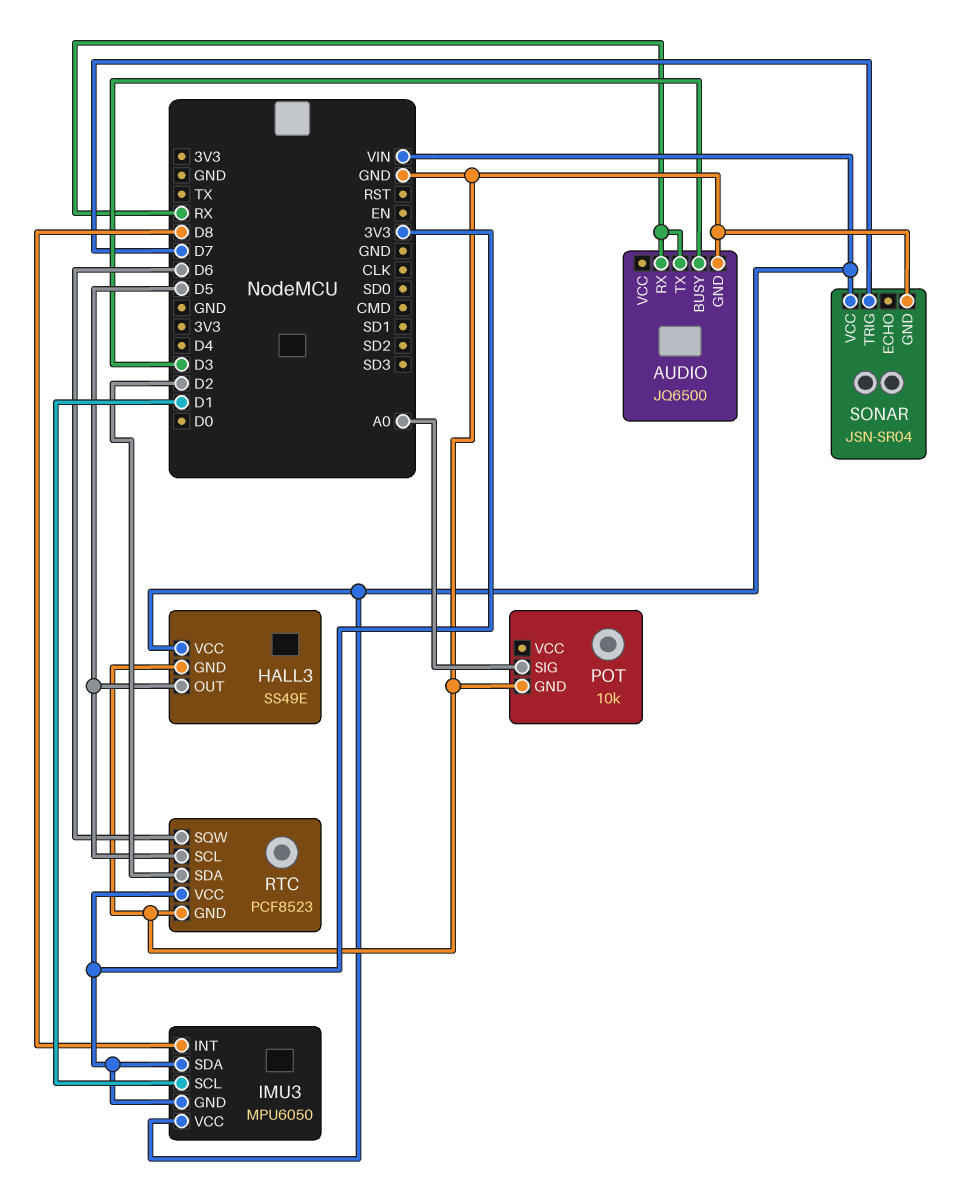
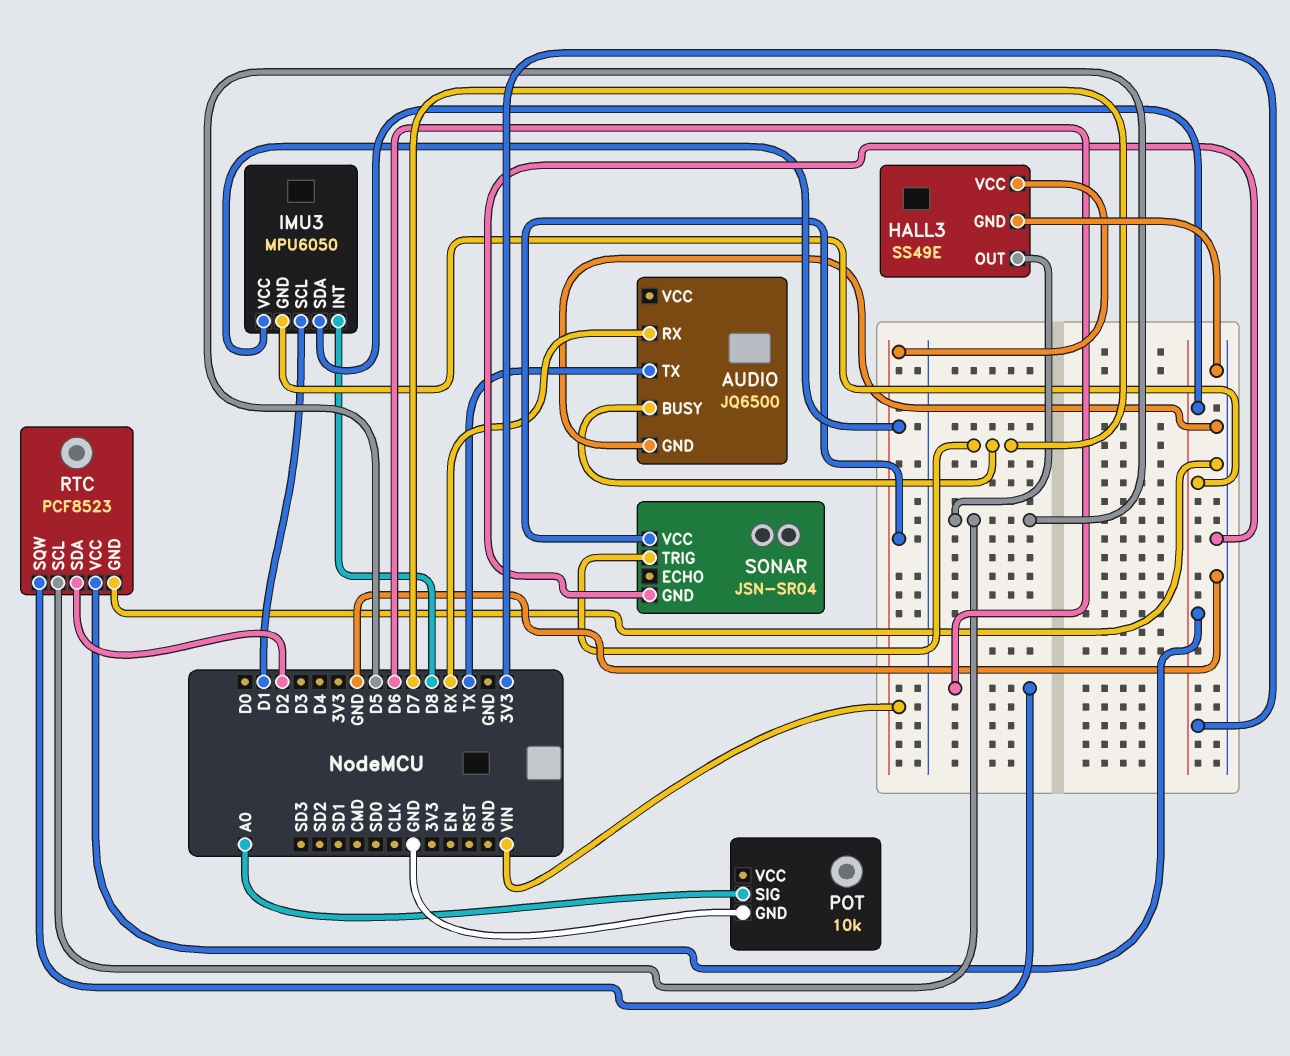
AUDIO pin BUSY: D3 -> D7
AUDIO pin TX: RX -> TX

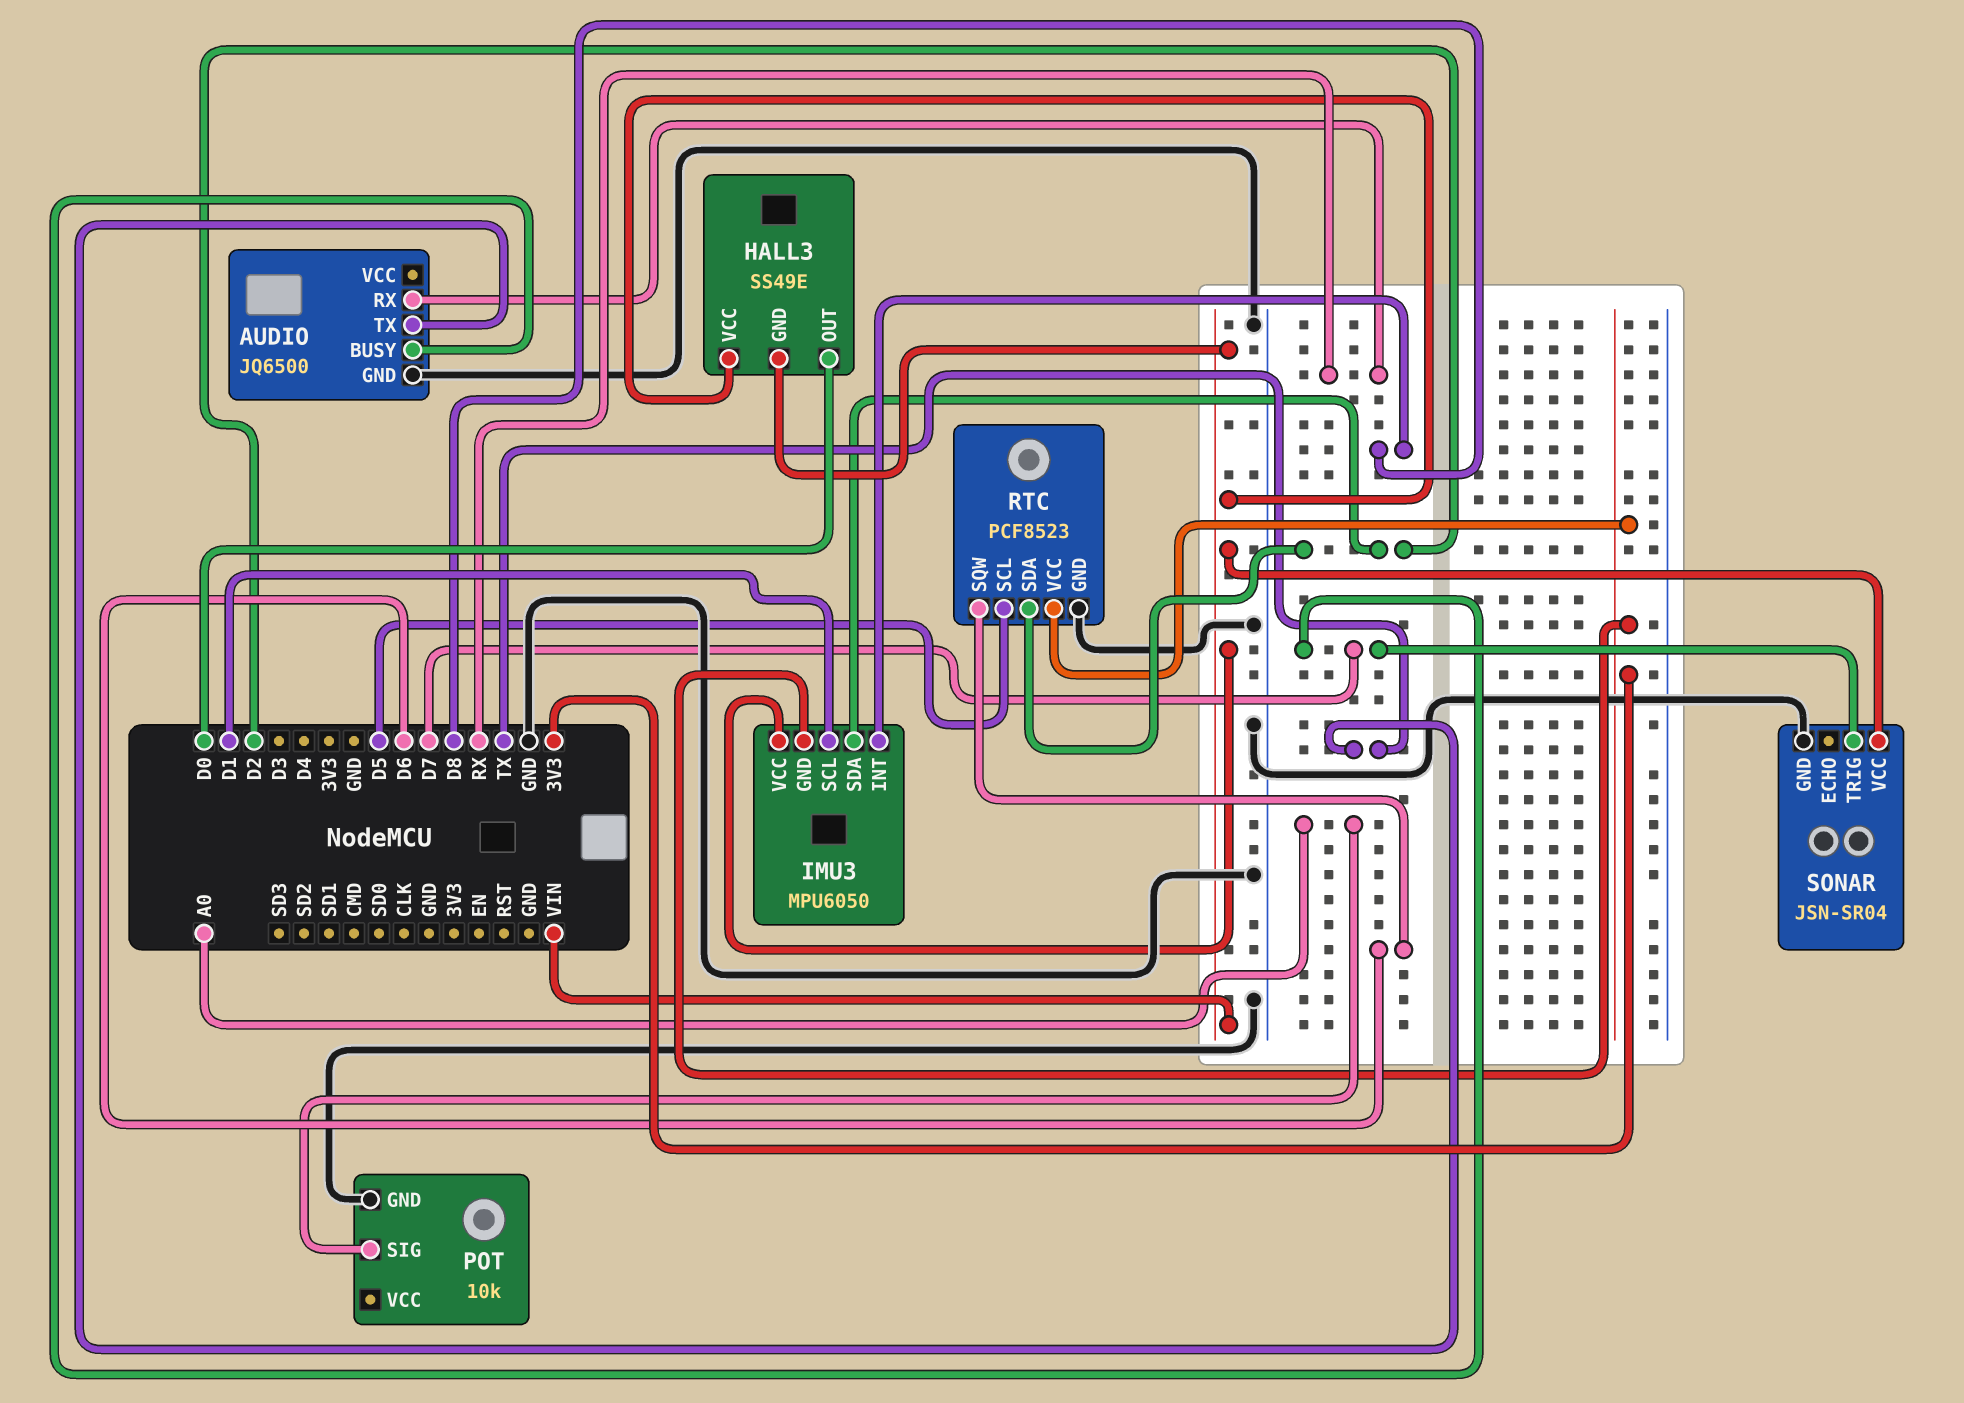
HALL3 pin GND: GND -> VIN
HALL3 pin OUT: D5 -> D0
IMU3 pin SDA: 3V3 -> D2

